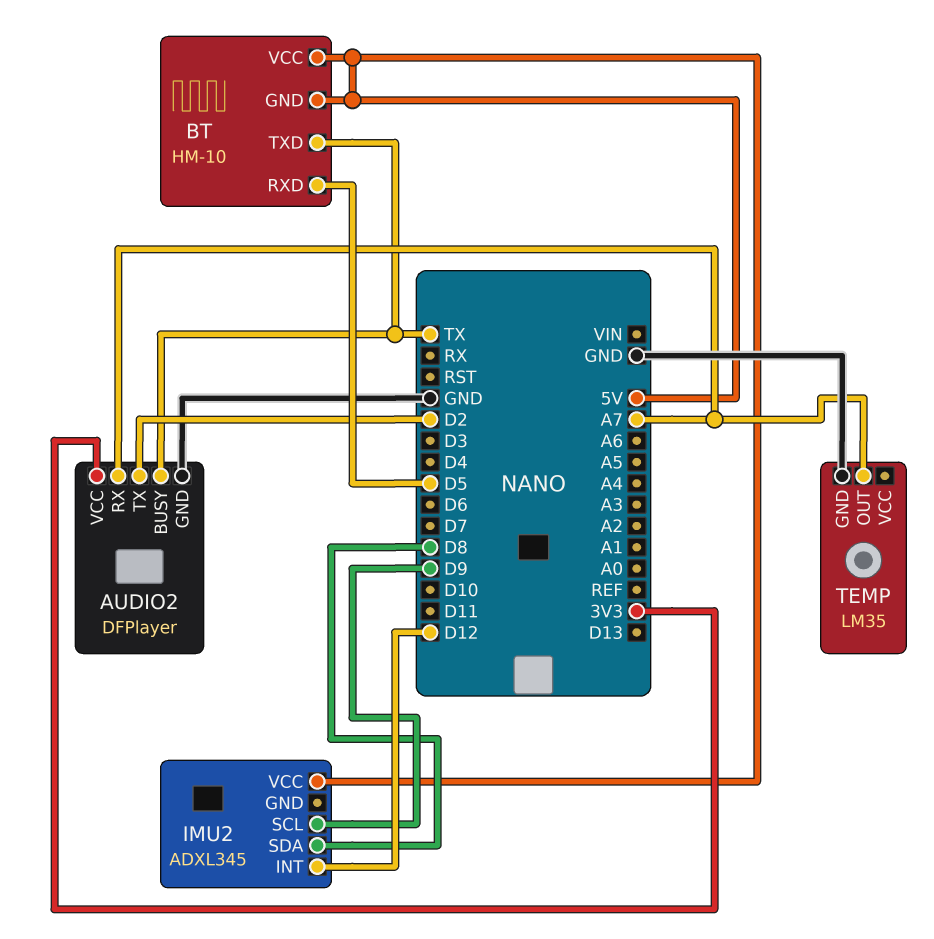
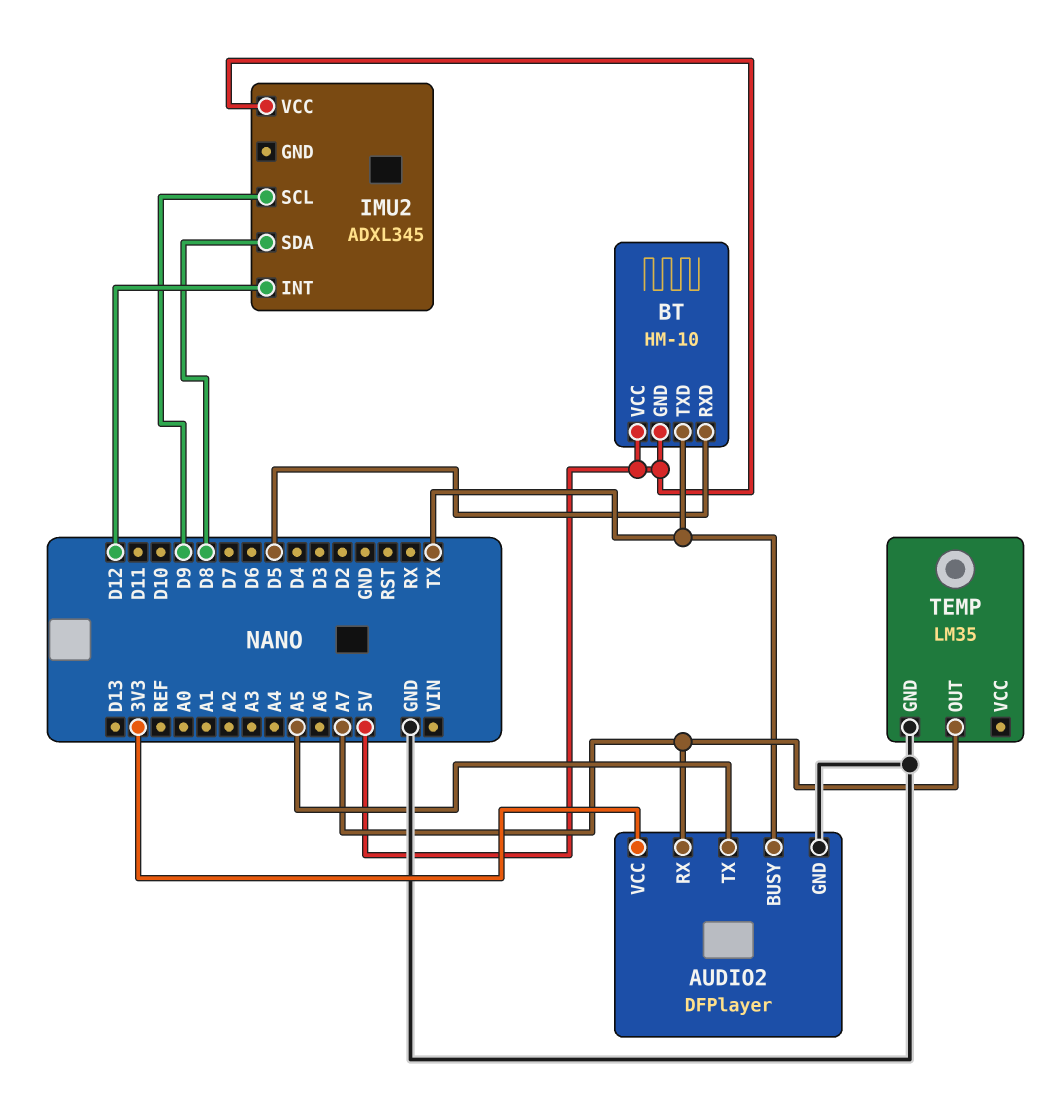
AUDIO2 pin TX: D2 -> A5

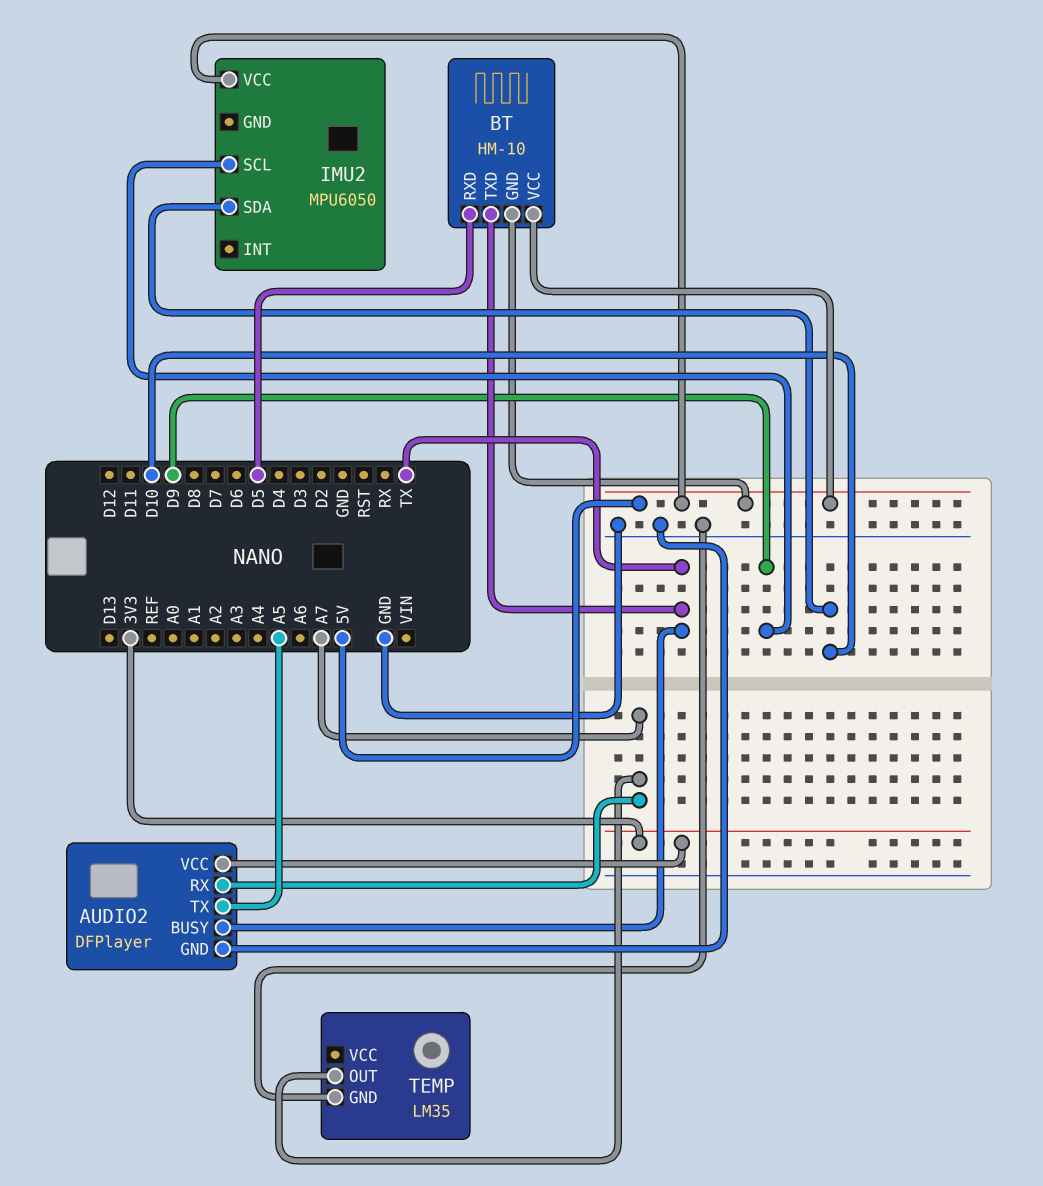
IMU2: ADXL345 -> MPU6050
IMU2 pin INT: D12 -> none
IMU2 pin SDA: D8 -> D10

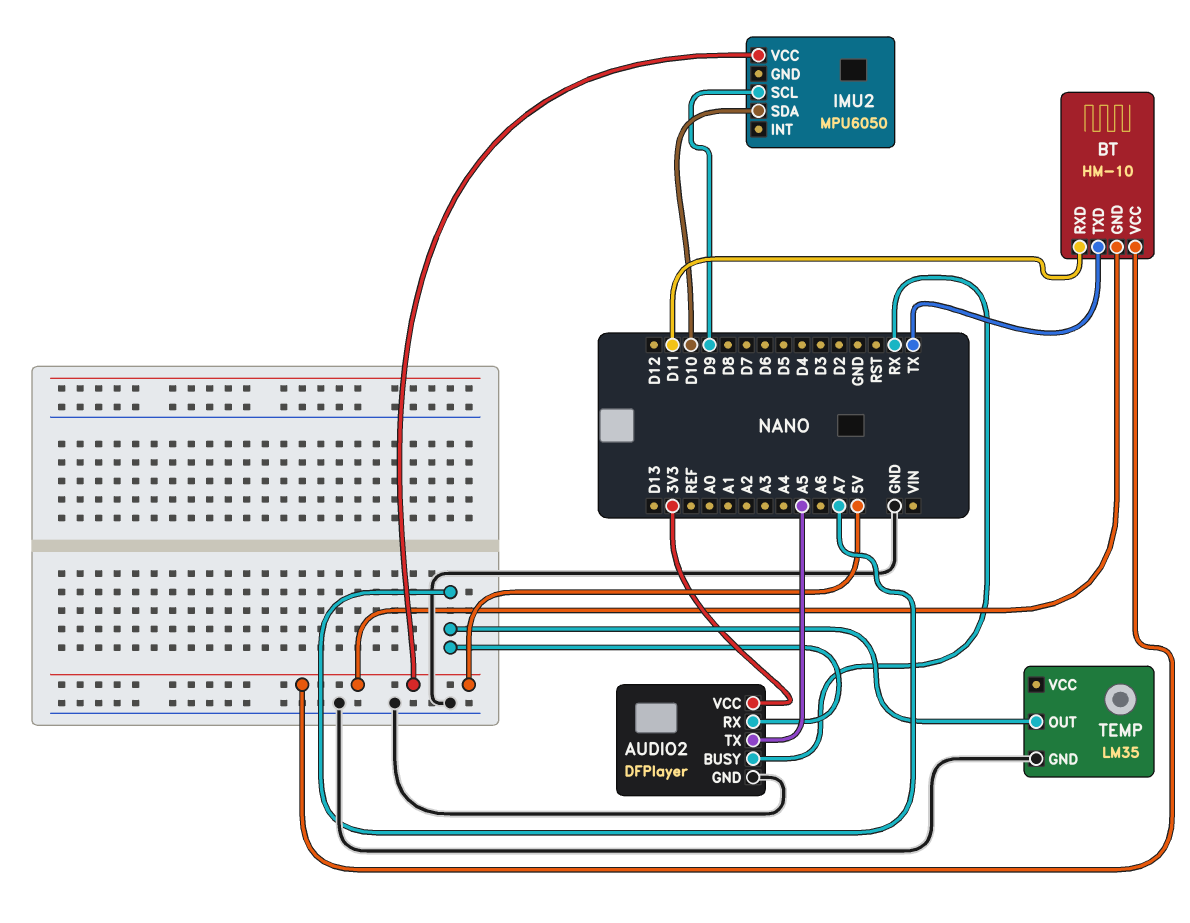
AUDIO2 pin BUSY: TX -> RX
BT pin RXD: D5 -> D11

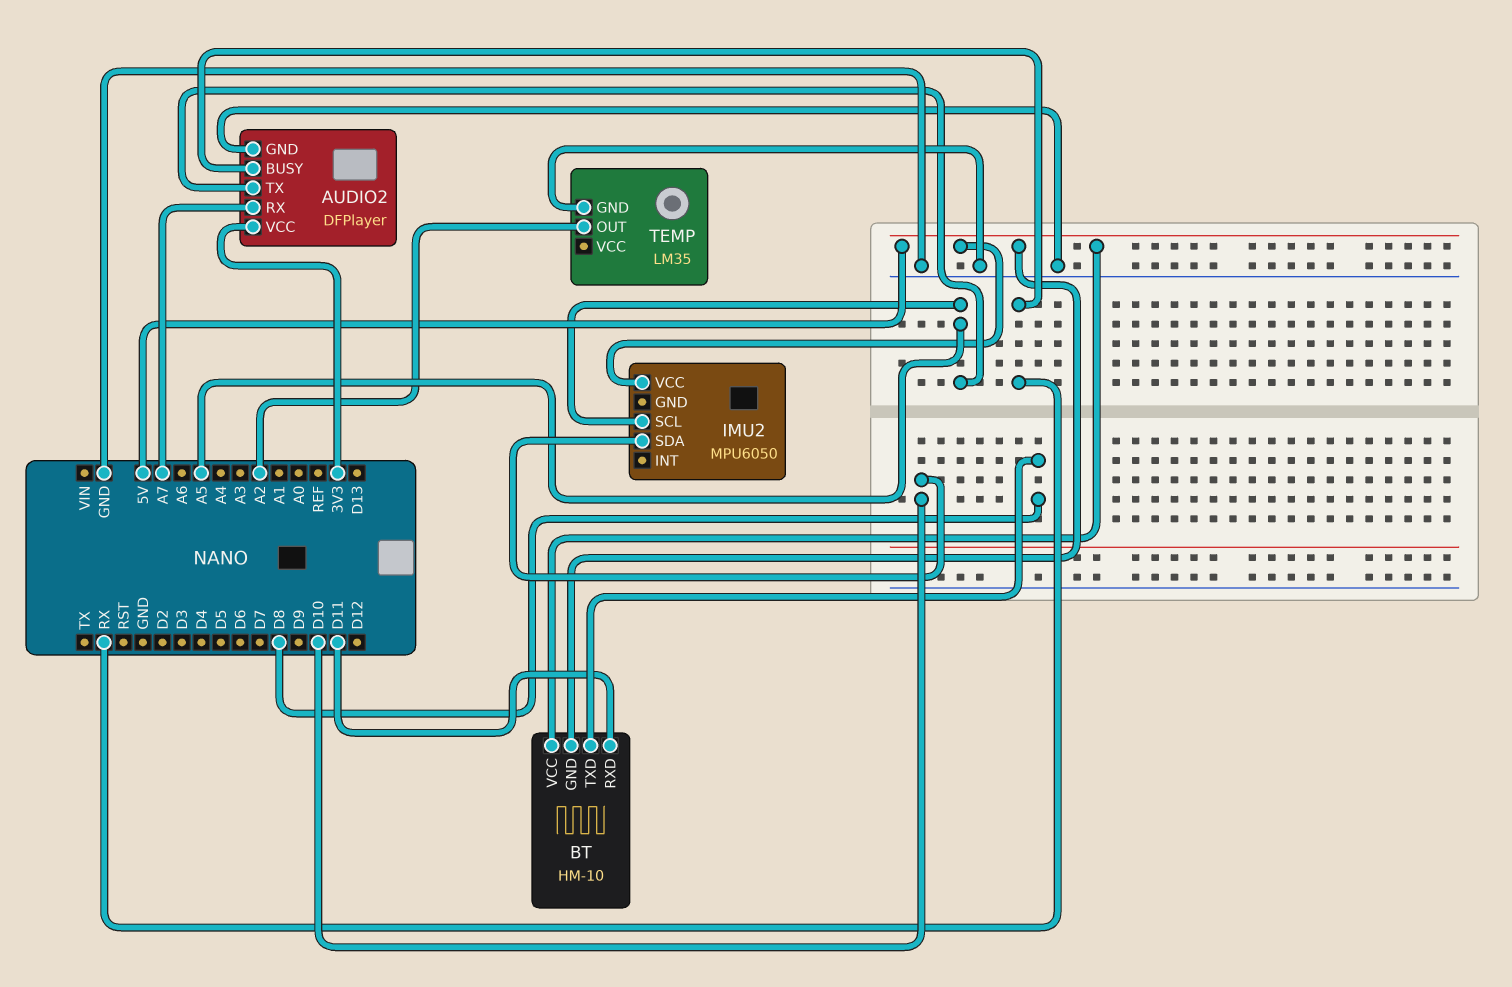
BT pin TXD: TX -> D8
IMU2 pin SCL: D9 -> A5
TEMP pin OUT: A7 -> A2

